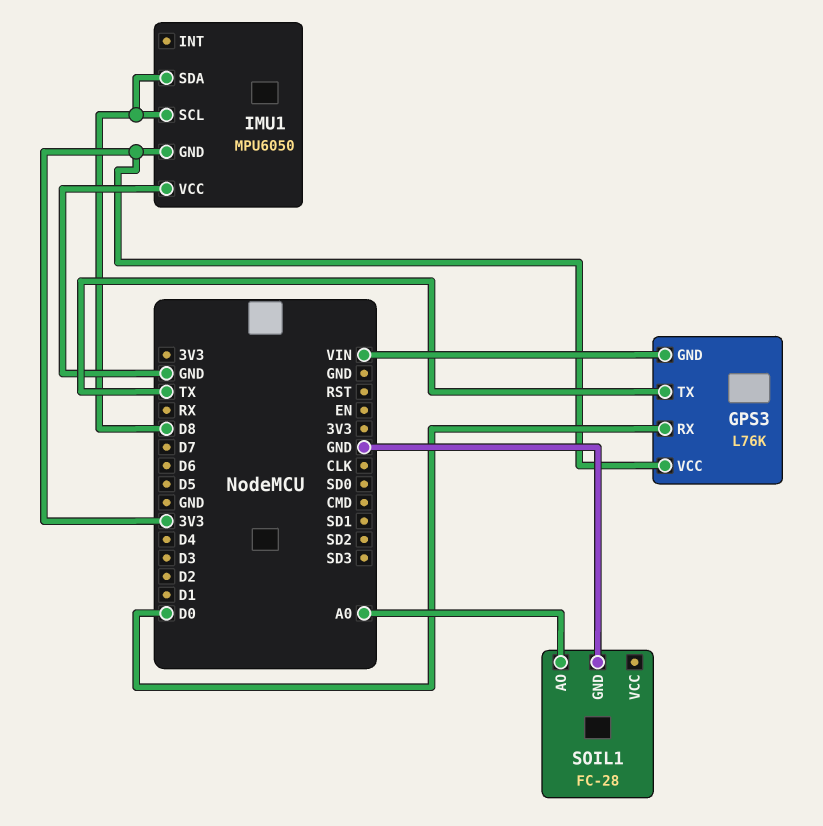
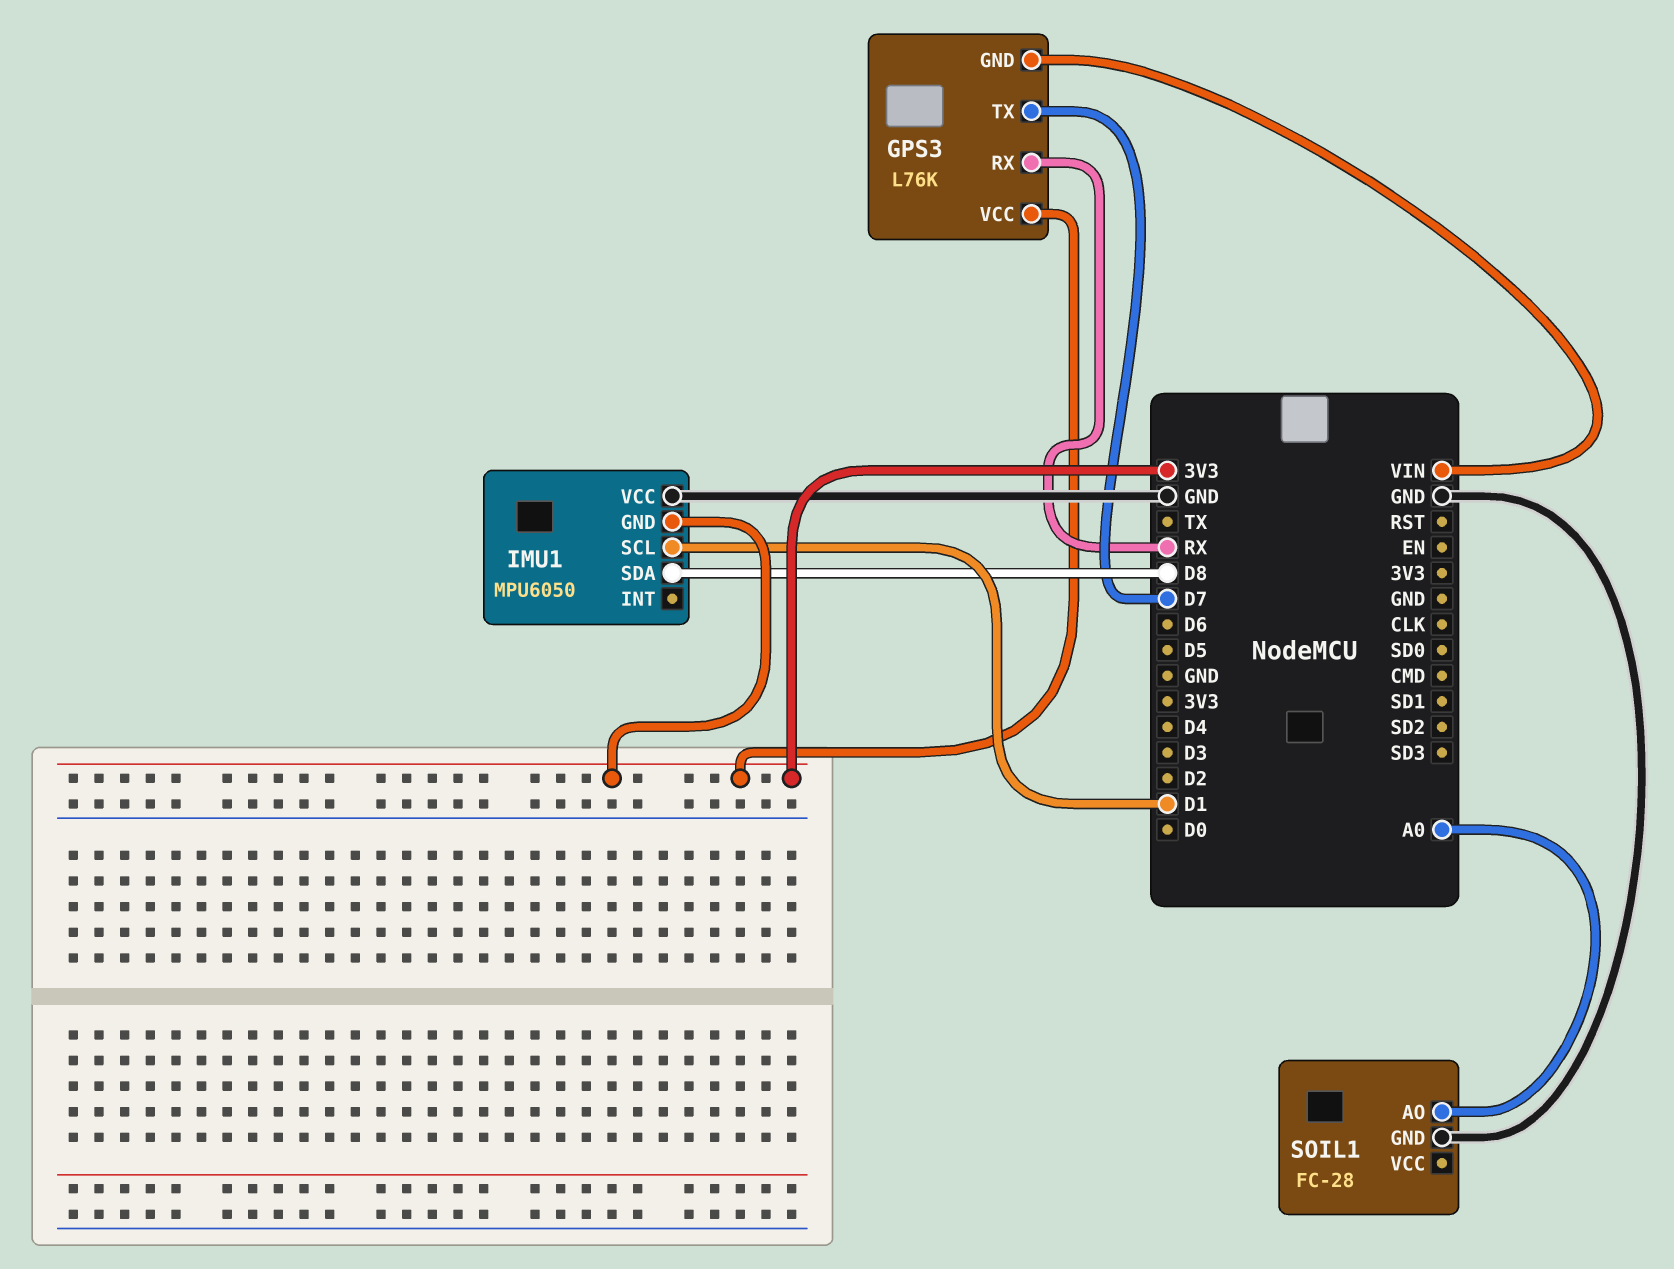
GPS3 pin RX: D0 -> RX
GPS3 pin TX: TX -> D7
IMU1 pin SCL: D8 -> D1

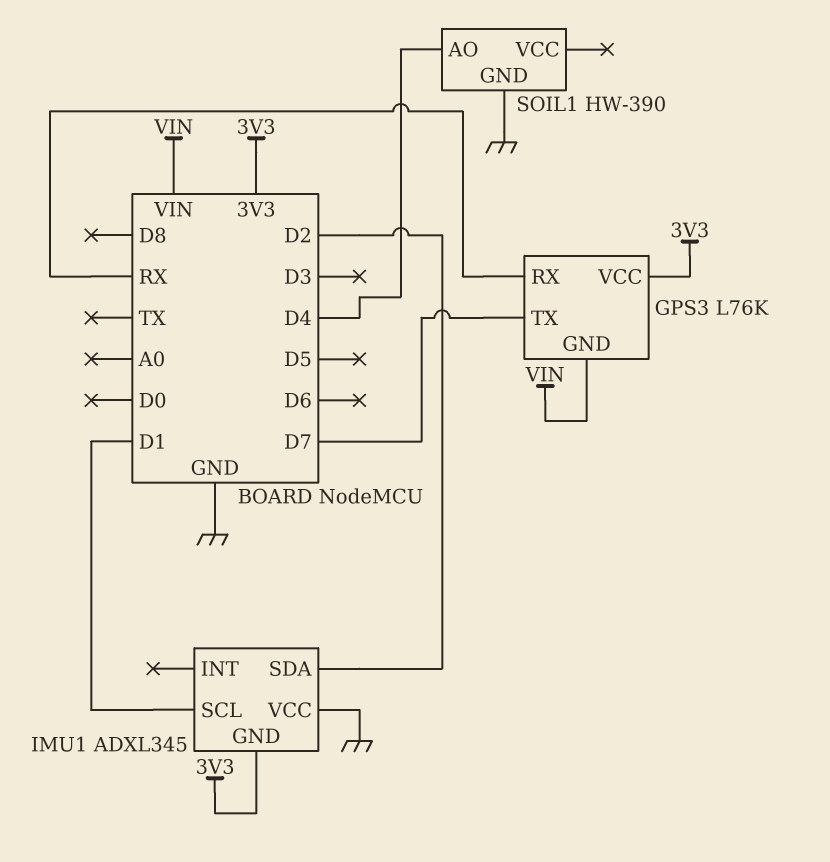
IMU1: MPU6050 -> ADXL345
IMU1 pin SDA: D8 -> D2
SOIL1: FC-28 -> HW-390
SOIL1 pin AO: A0 -> D4

